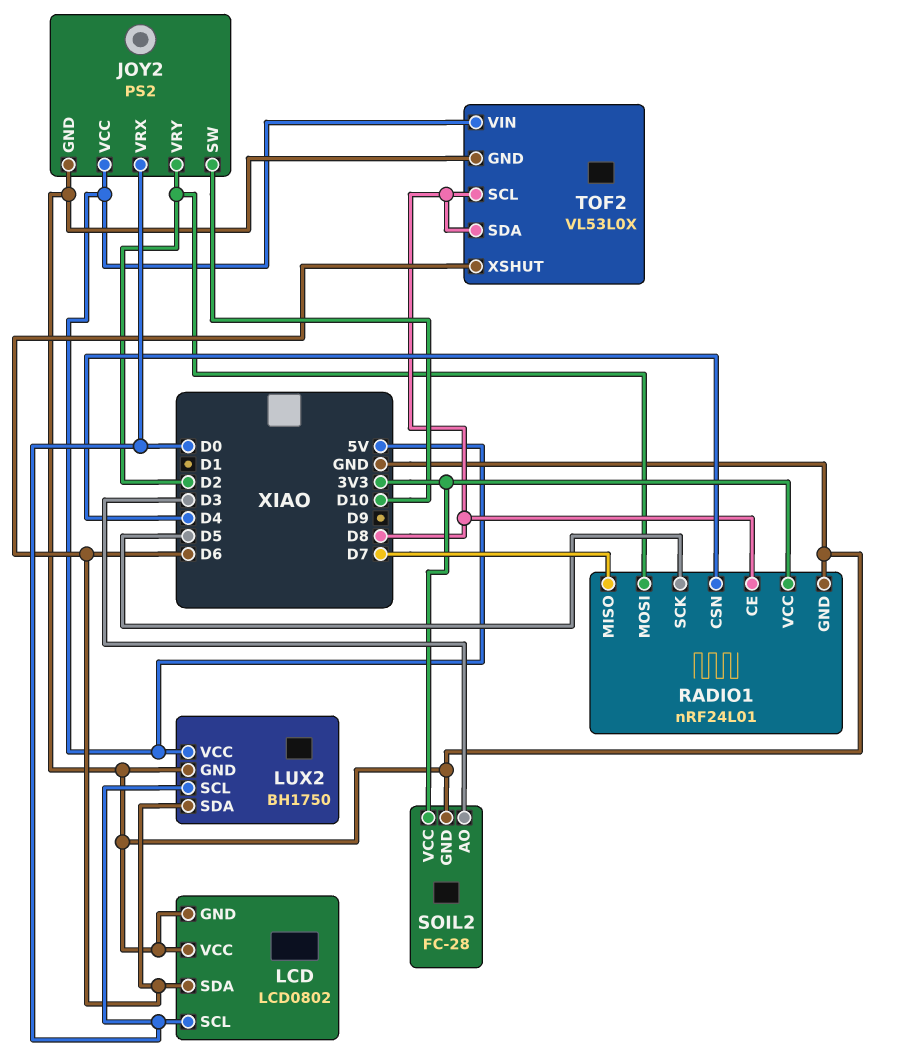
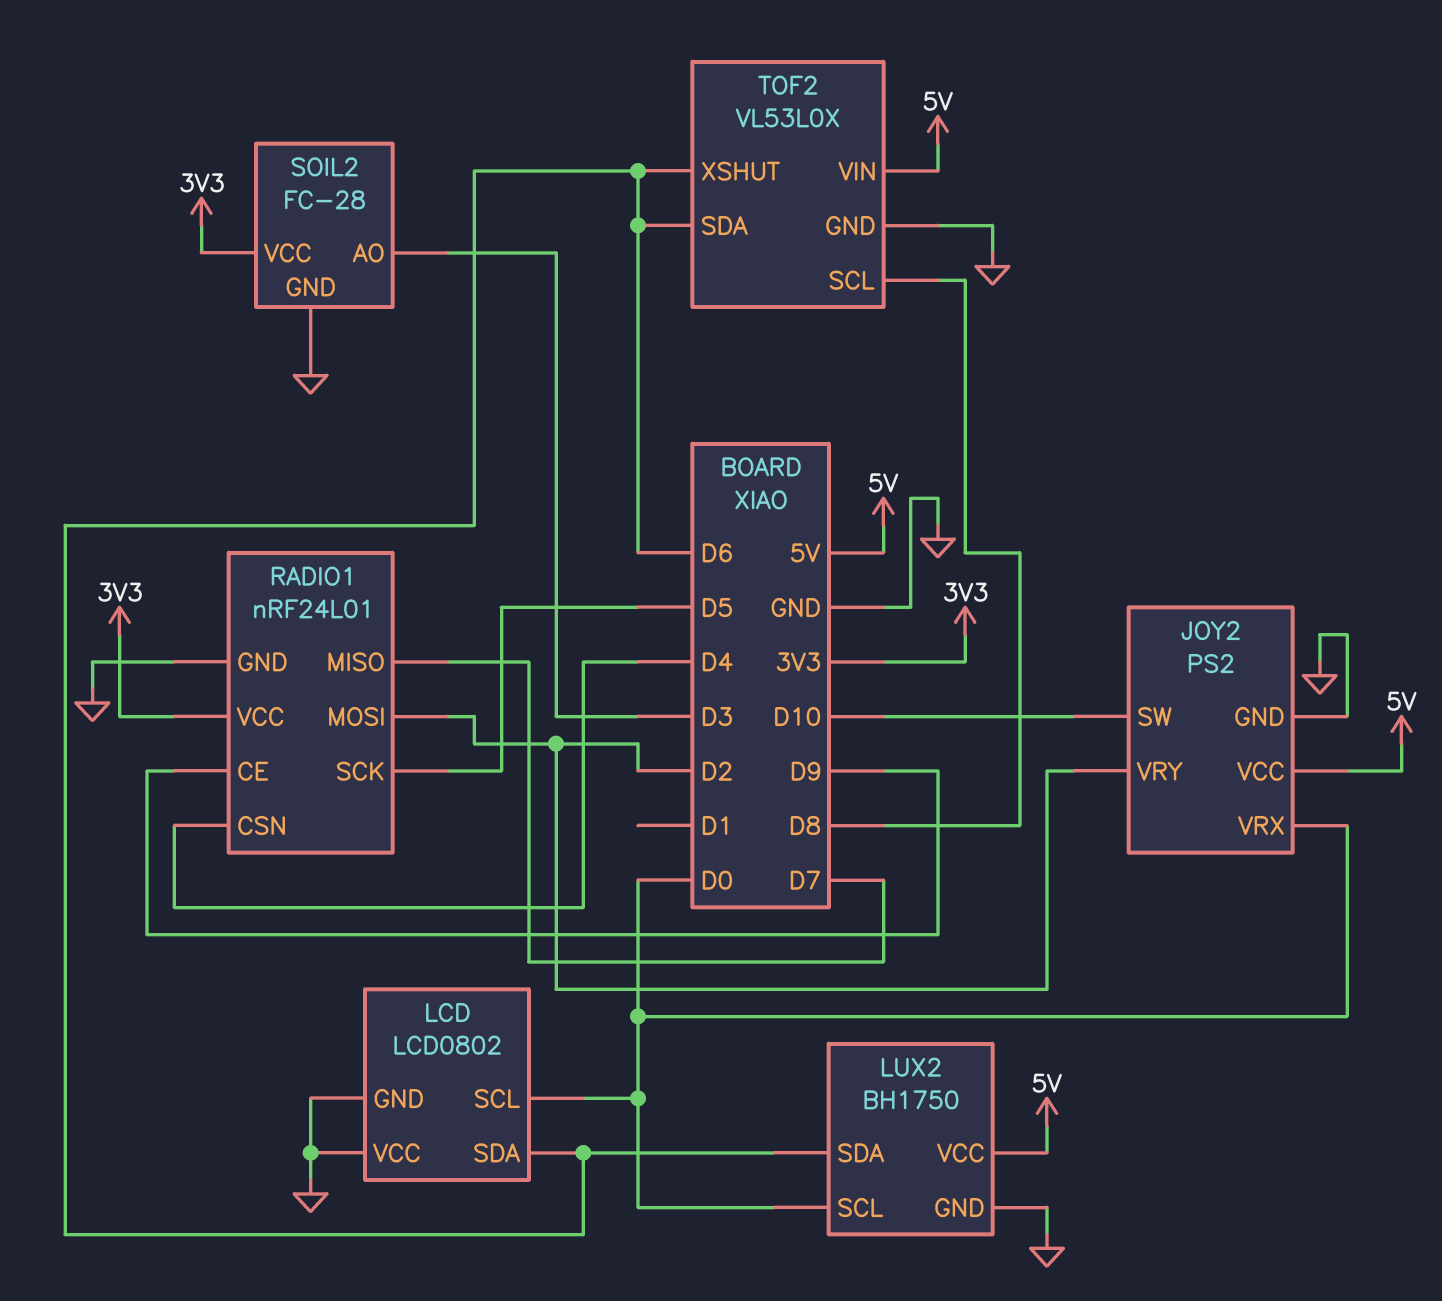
RADIO1 pin CE: D8 -> D9
TOF2 pin SDA: D8 -> D6

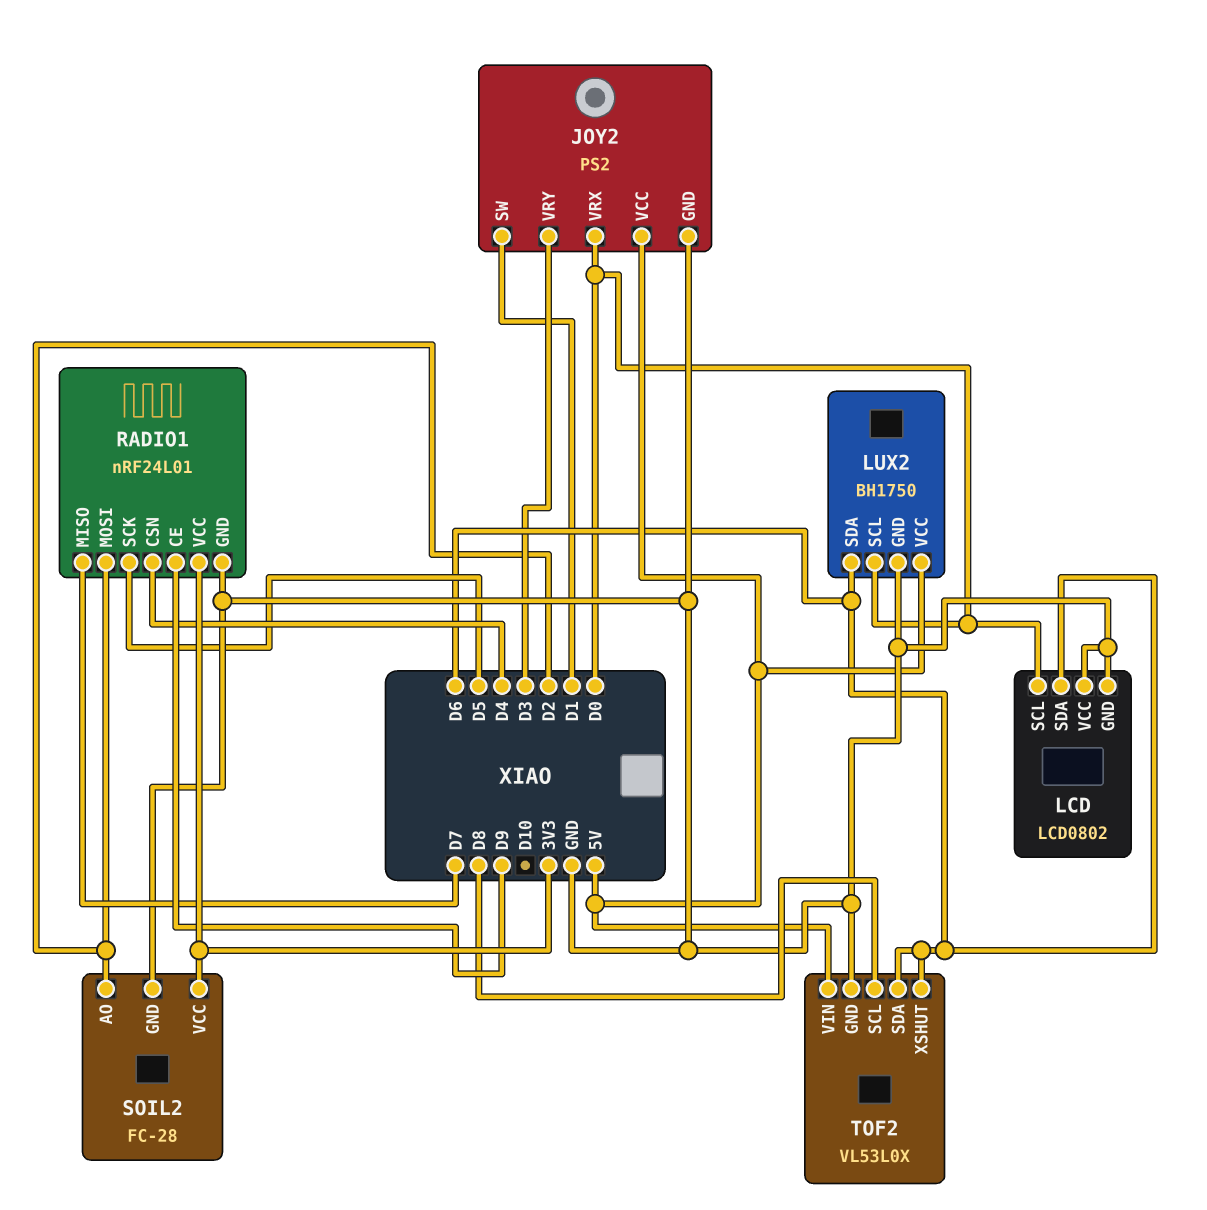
JOY2 pin SW: D10 -> D1
JOY2 pin VRY: D2 -> D3
SOIL2 pin AO: D3 -> D2

